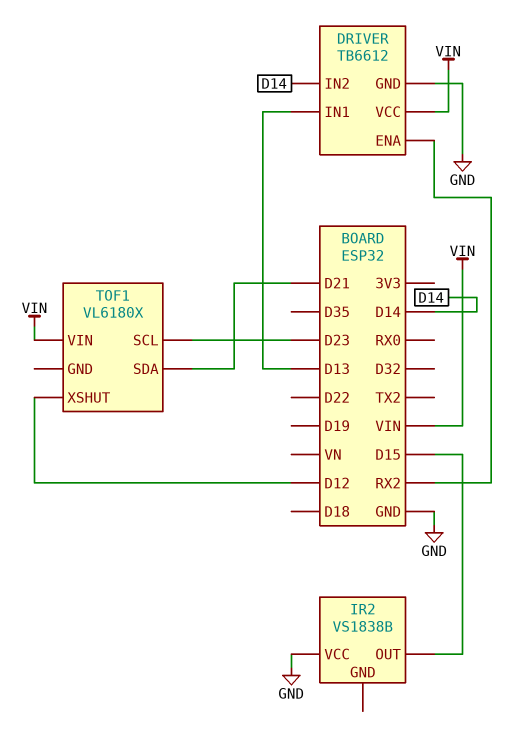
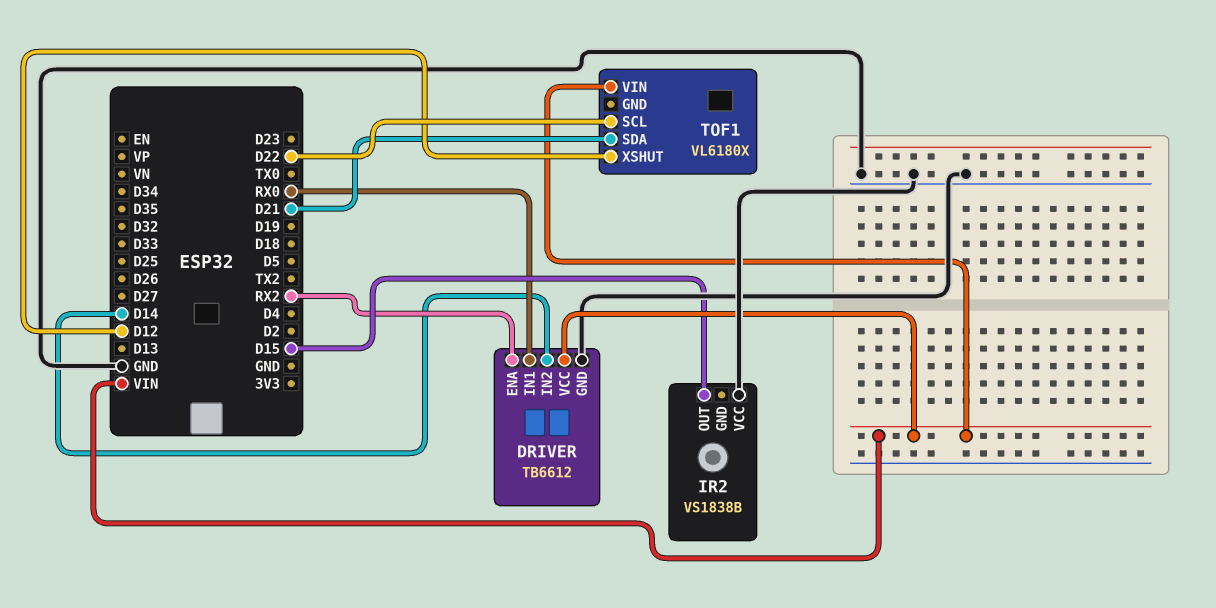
DRIVER pin IN1: D13 -> RX0
TOF1 pin SCL: D23 -> D22

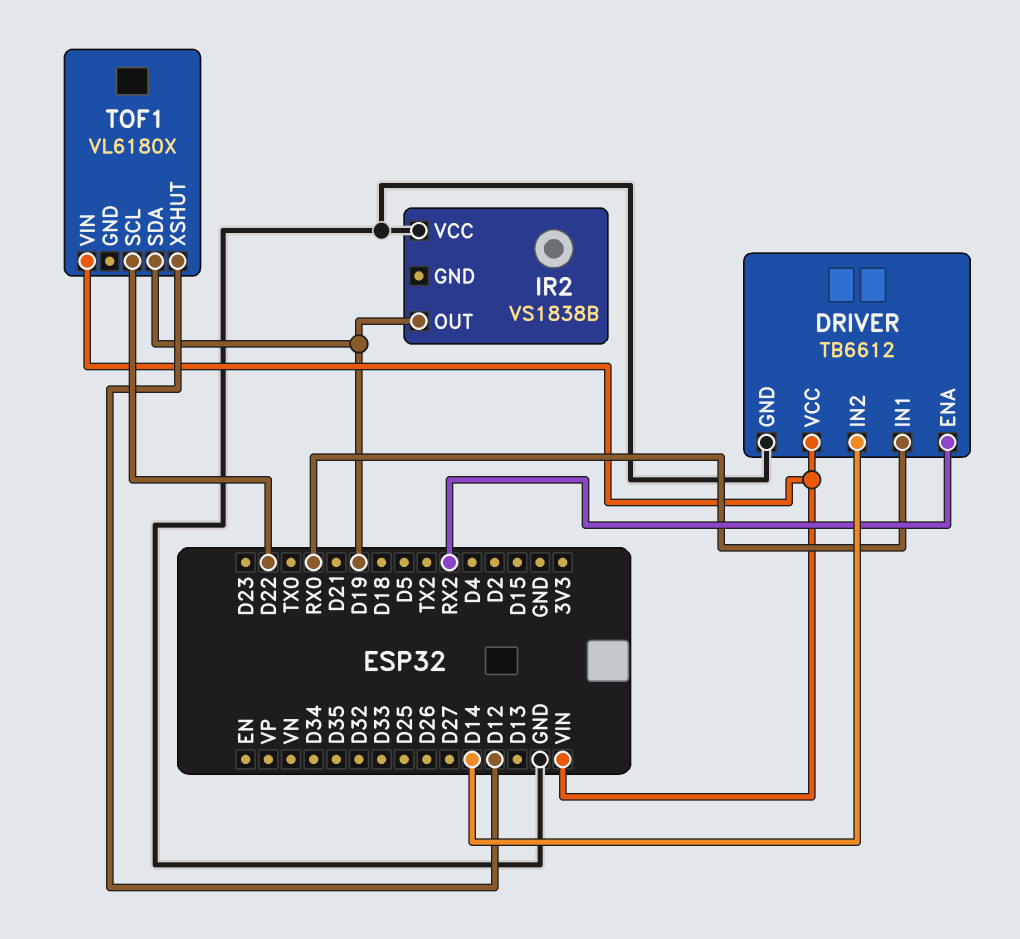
IR2 pin OUT: D15 -> D19
TOF1 pin SDA: D21 -> D19

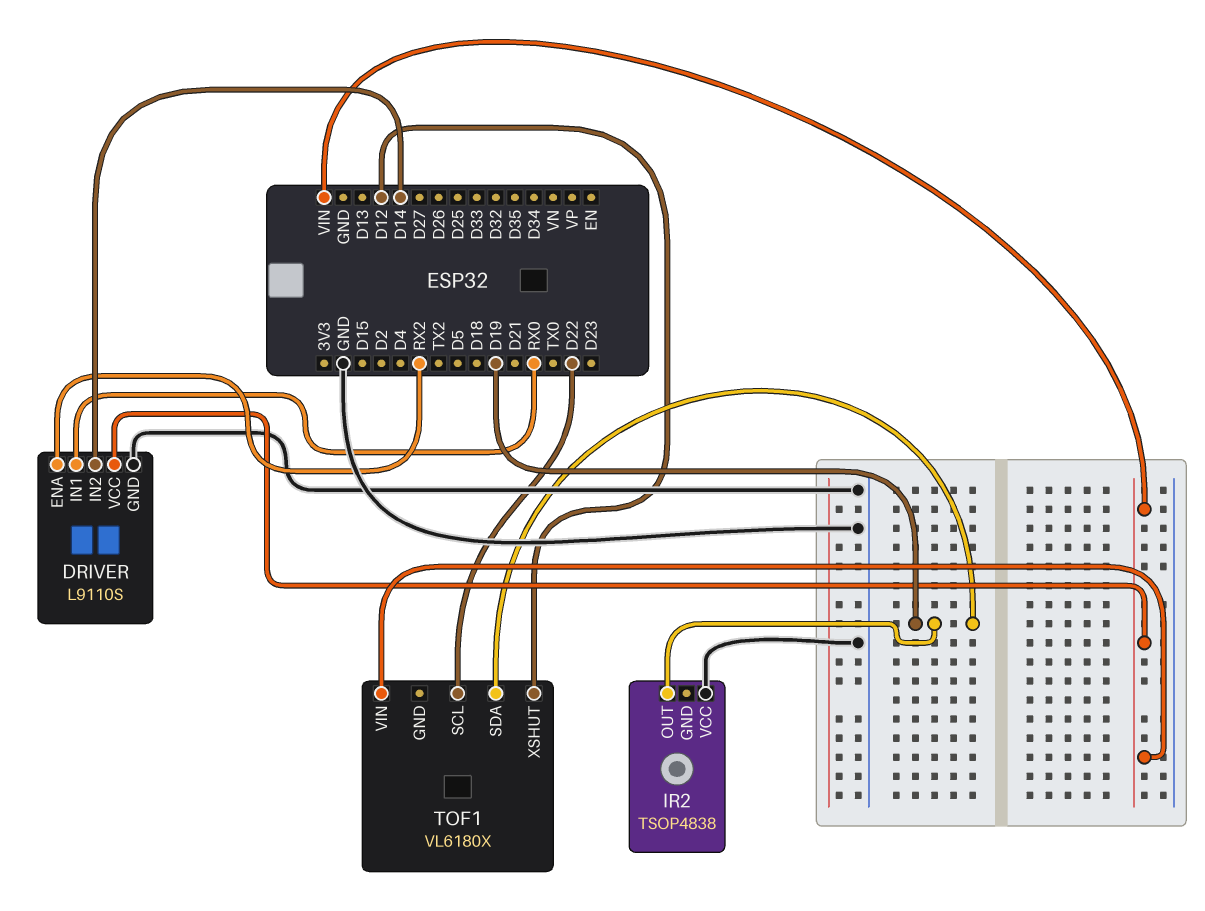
DRIVER: TB6612 -> L9110S
IR2: VS1838B -> TSOP4838

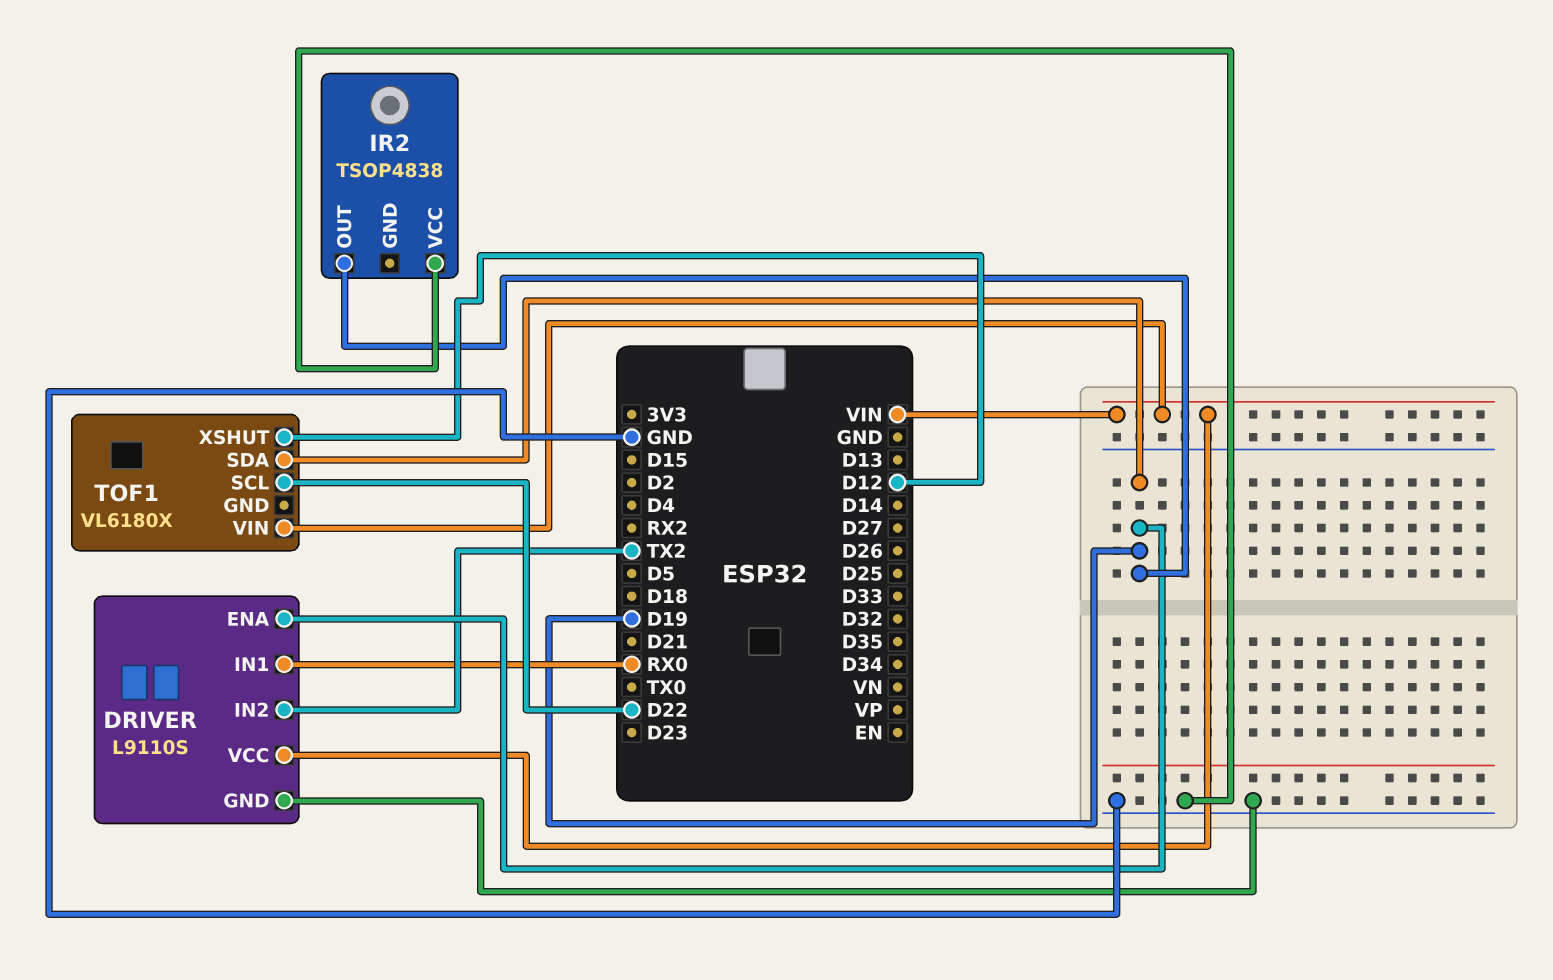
DRIVER pin ENA: RX2 -> D19
DRIVER pin IN2: D14 -> TX2

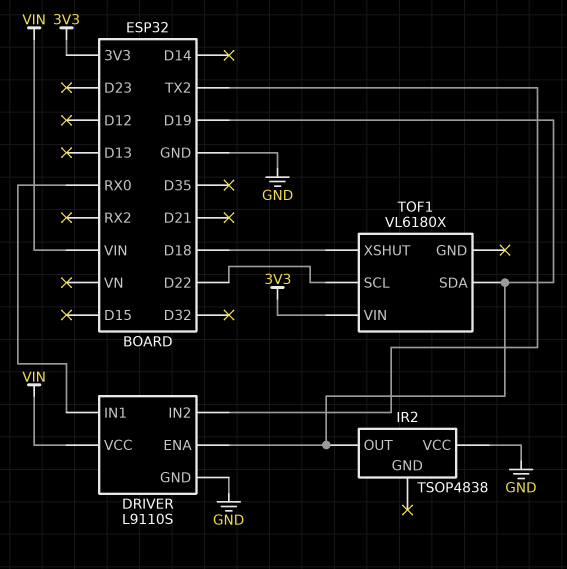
TOF1 pin VIN: VIN -> 3V3
TOF1 pin XSHUT: D12 -> D18

